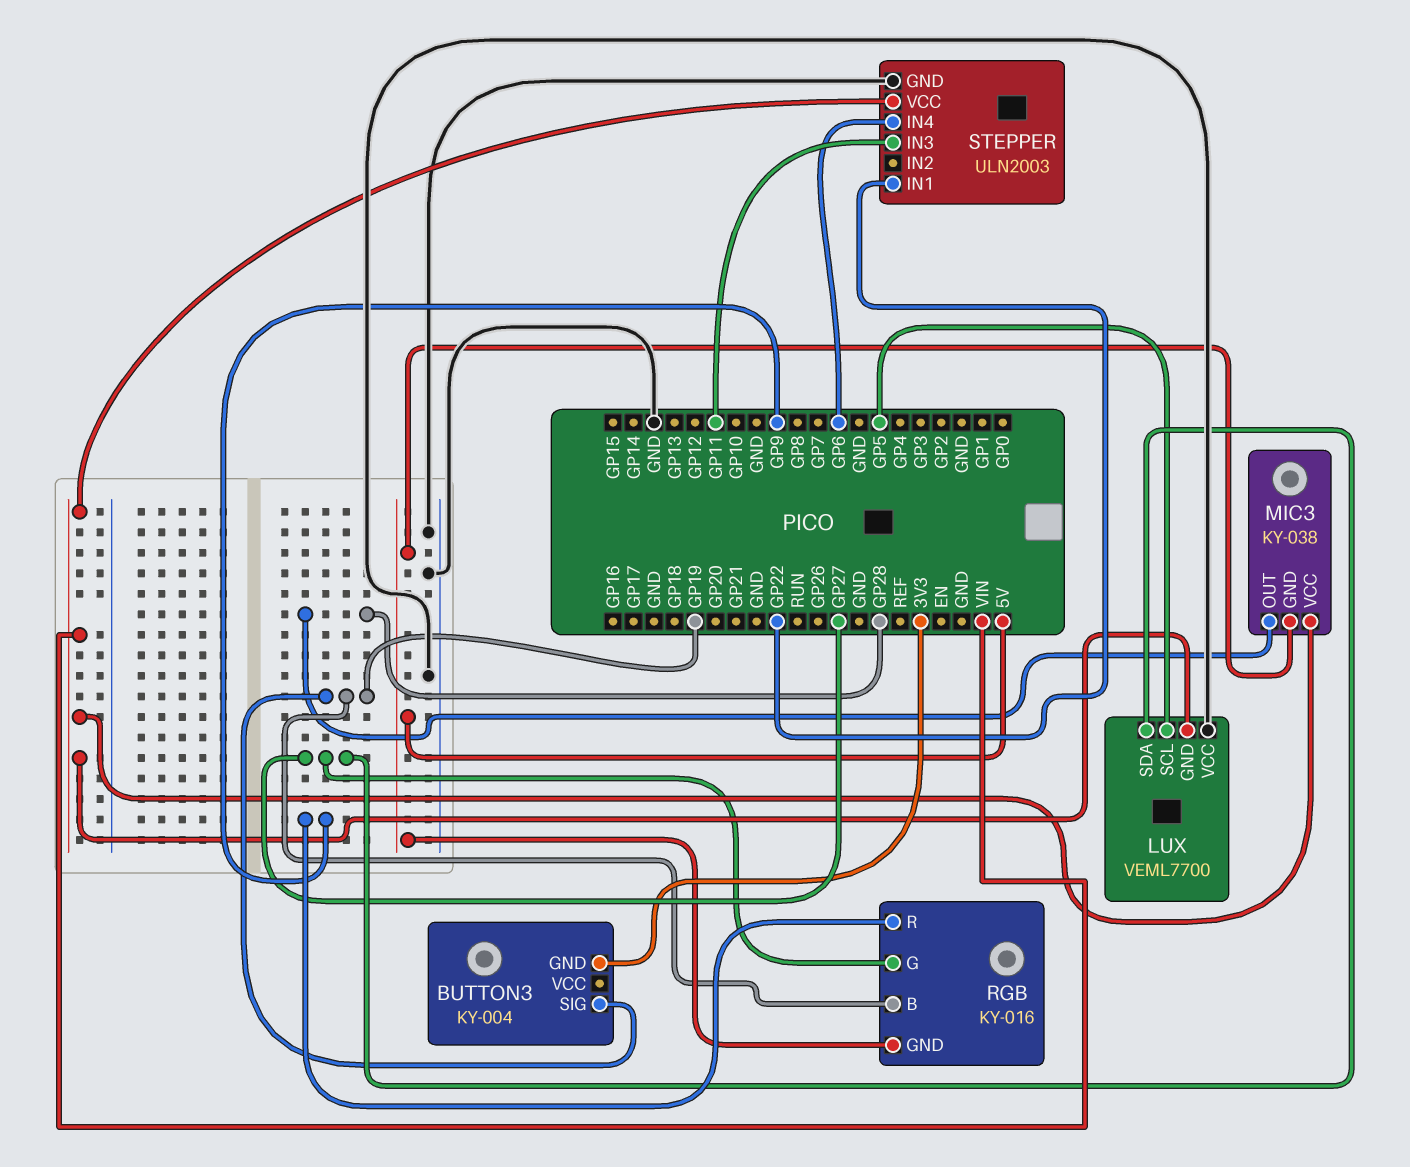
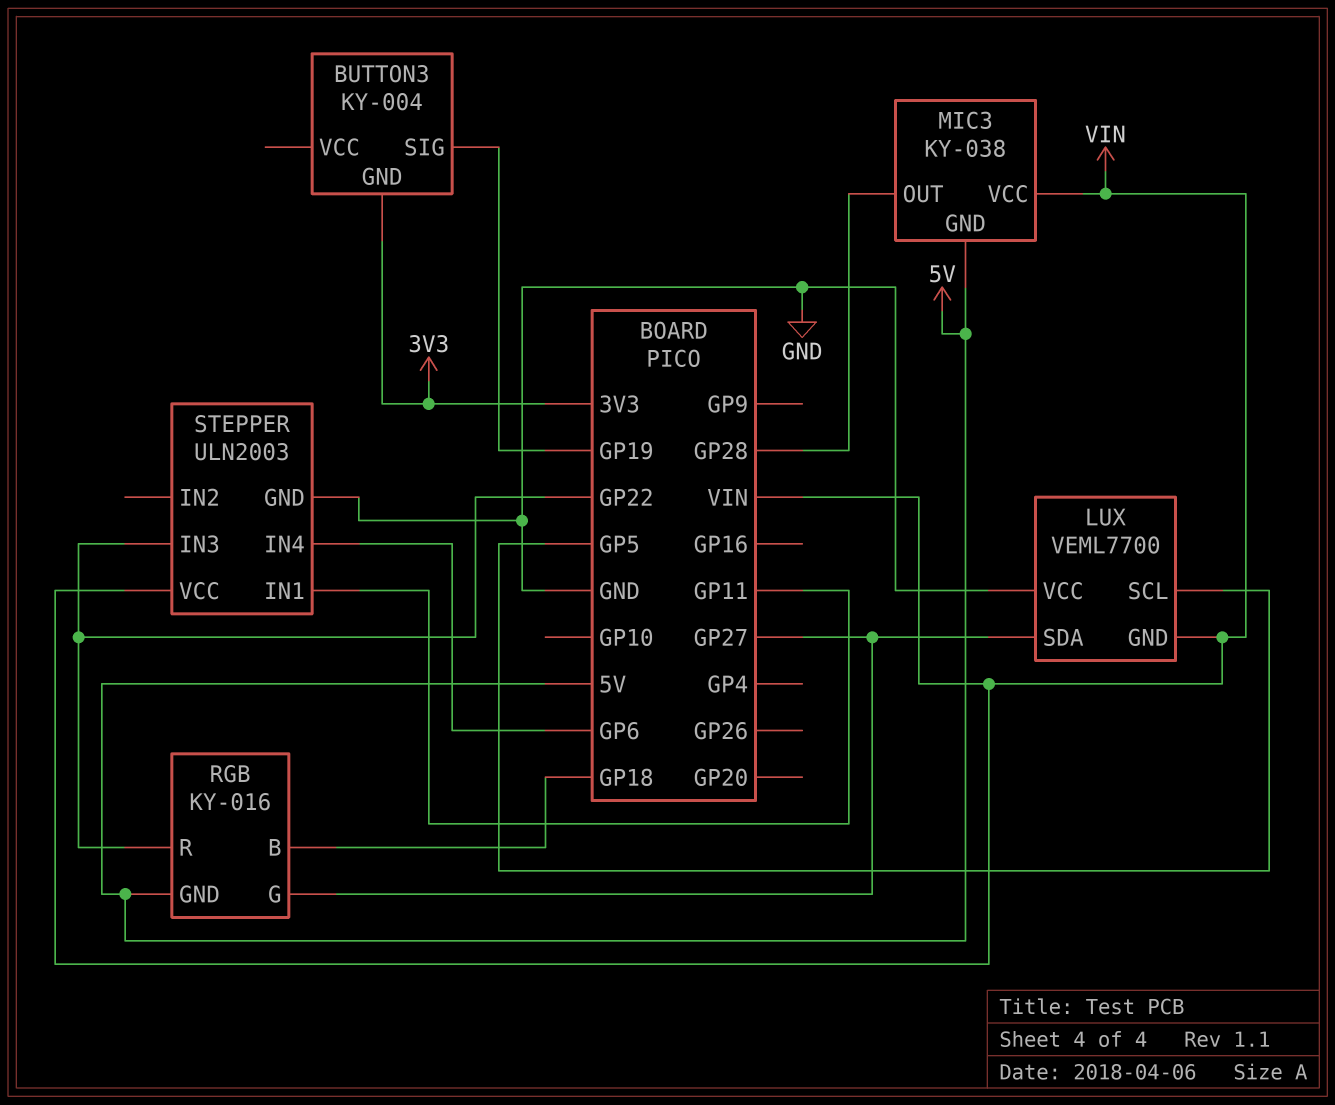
RGB pin B: GP19 -> GP18
RGB pin R: GP9 -> GP22
STEPPER pin IN1: GP22 -> GP11
STEPPER pin IN3: GP11 -> GP22

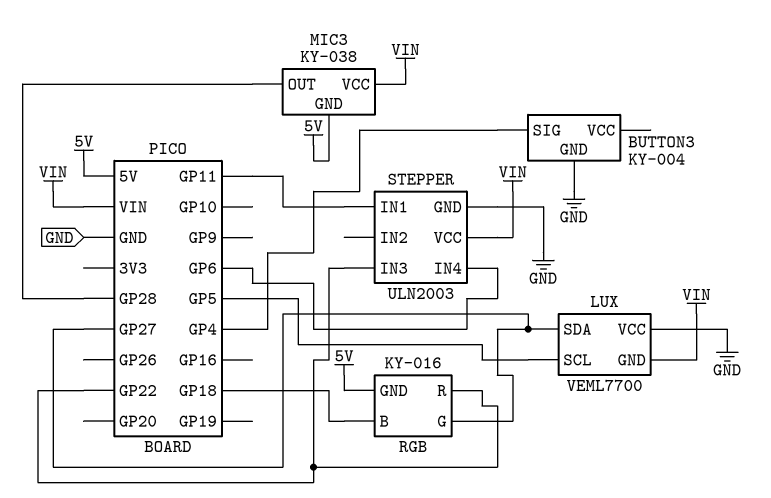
BUTTON3 pin GND: 3V3 -> GND
BUTTON3 pin SIG: GP19 -> GP4

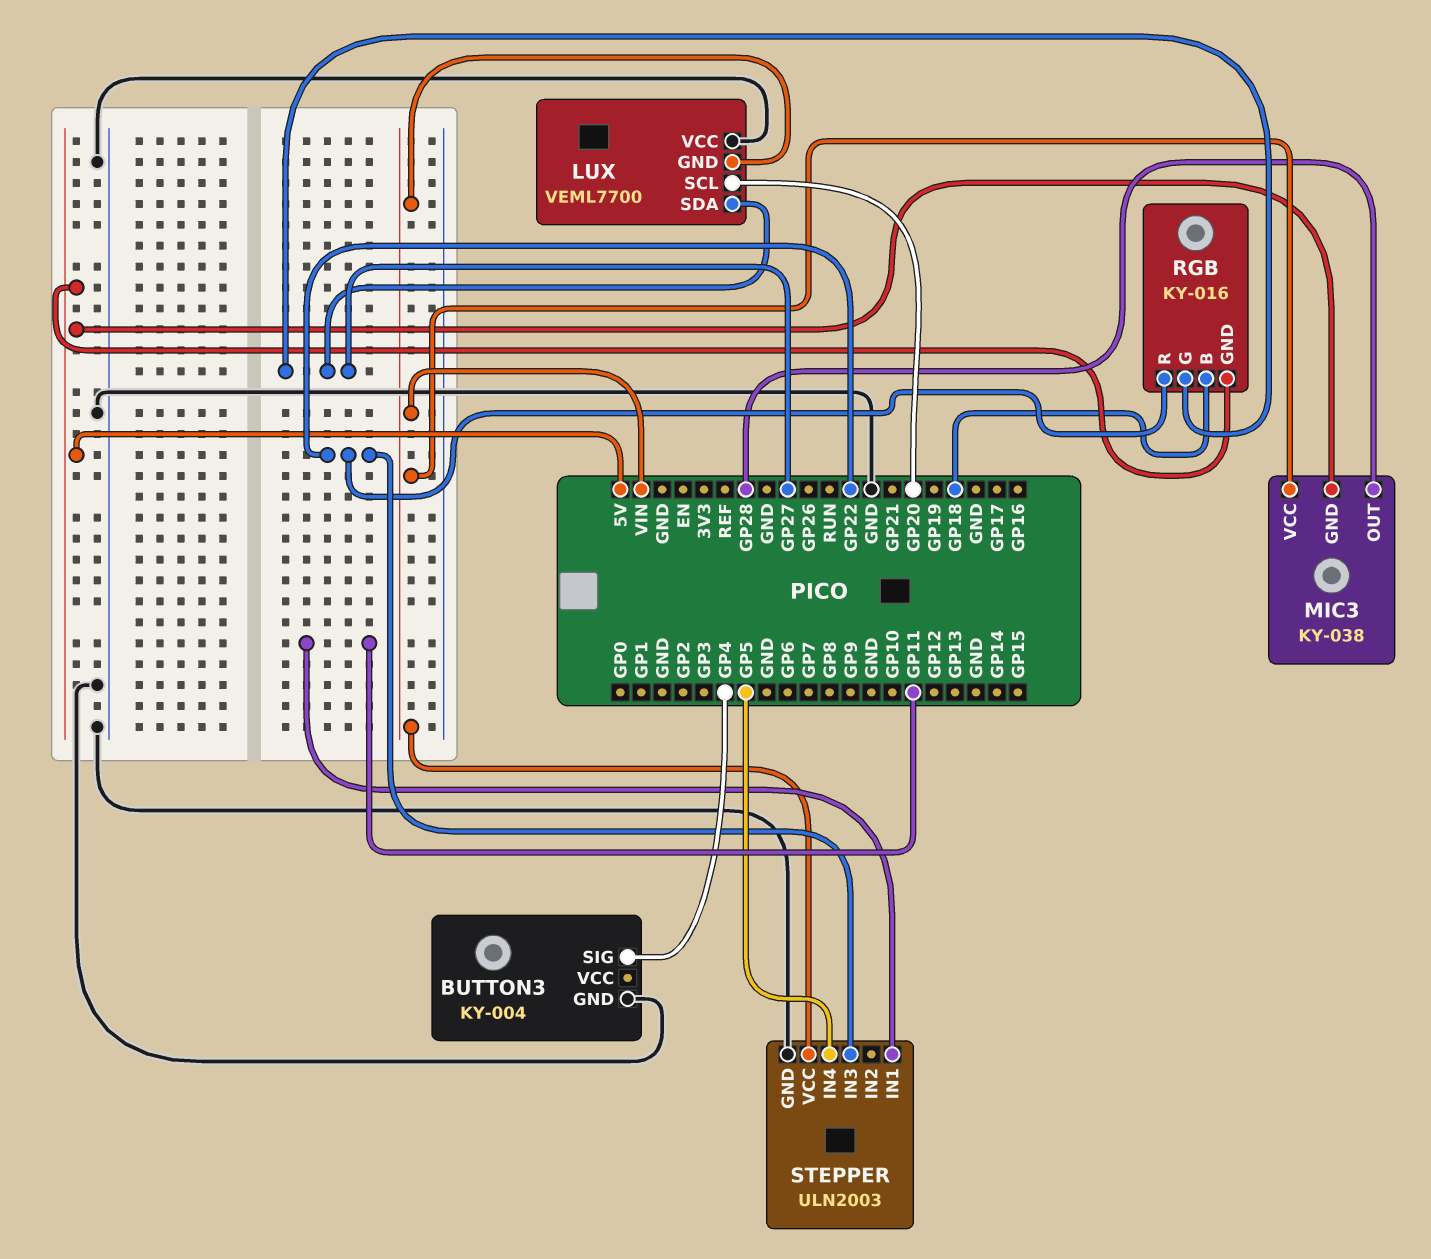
LUX pin SCL: GP5 -> GP20
STEPPER pin IN4: GP6 -> GP5

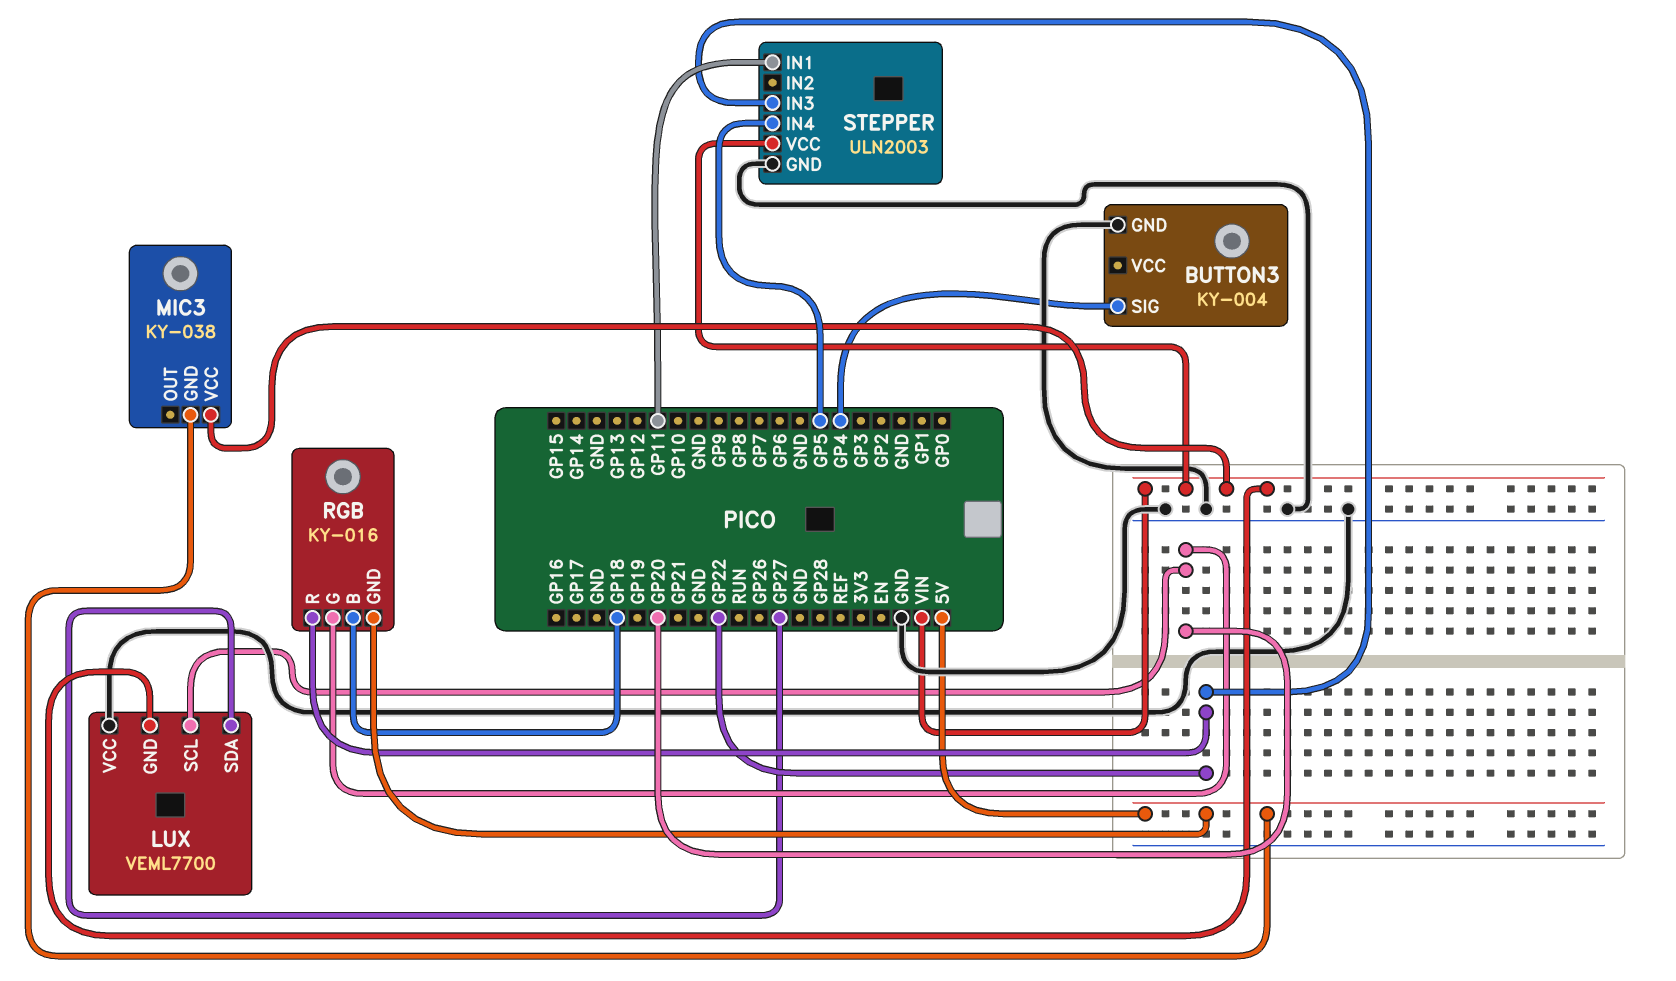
MIC3 pin OUT: GP28 -> none
RGB pin G: GP27 -> GP20

